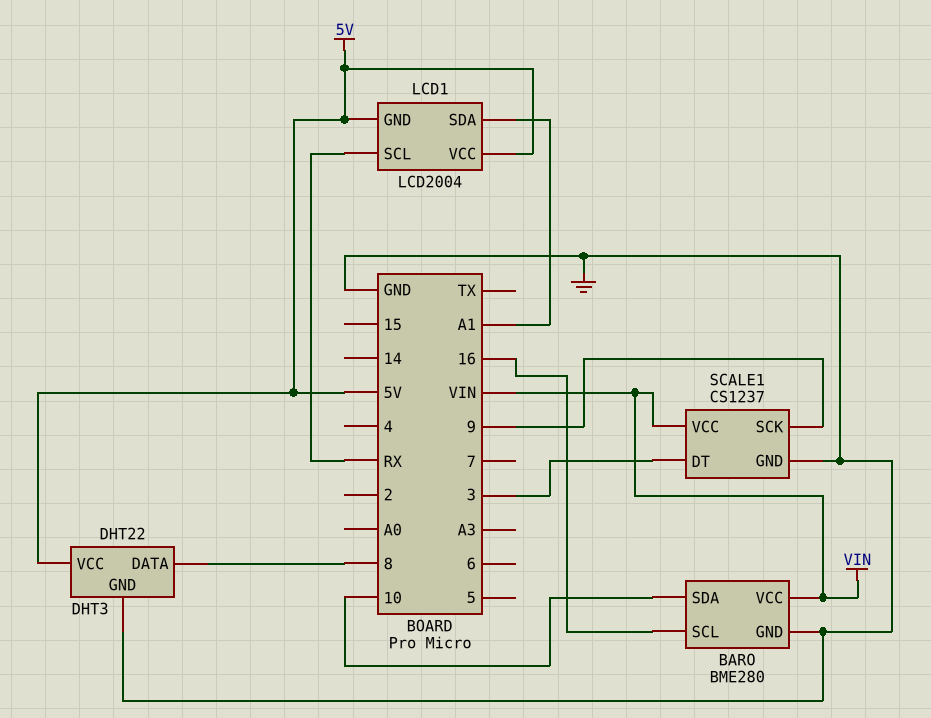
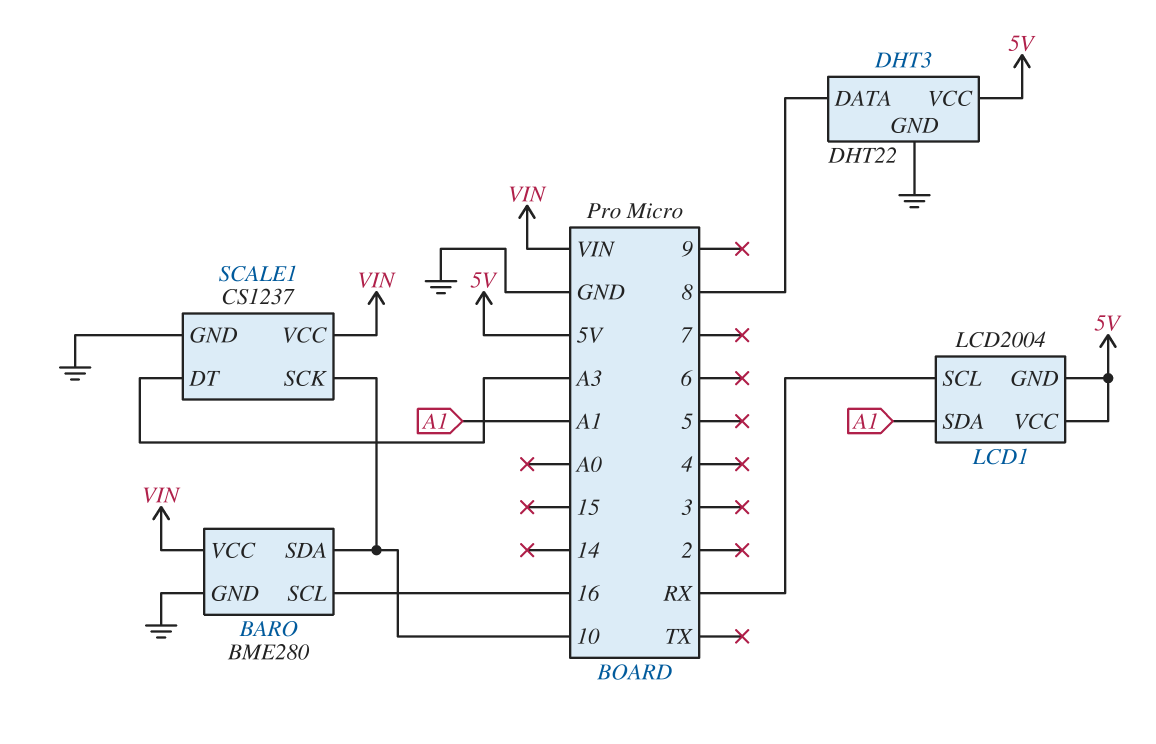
SCALE1 pin DT: 3 -> A3
SCALE1 pin SCK: 9 -> 10

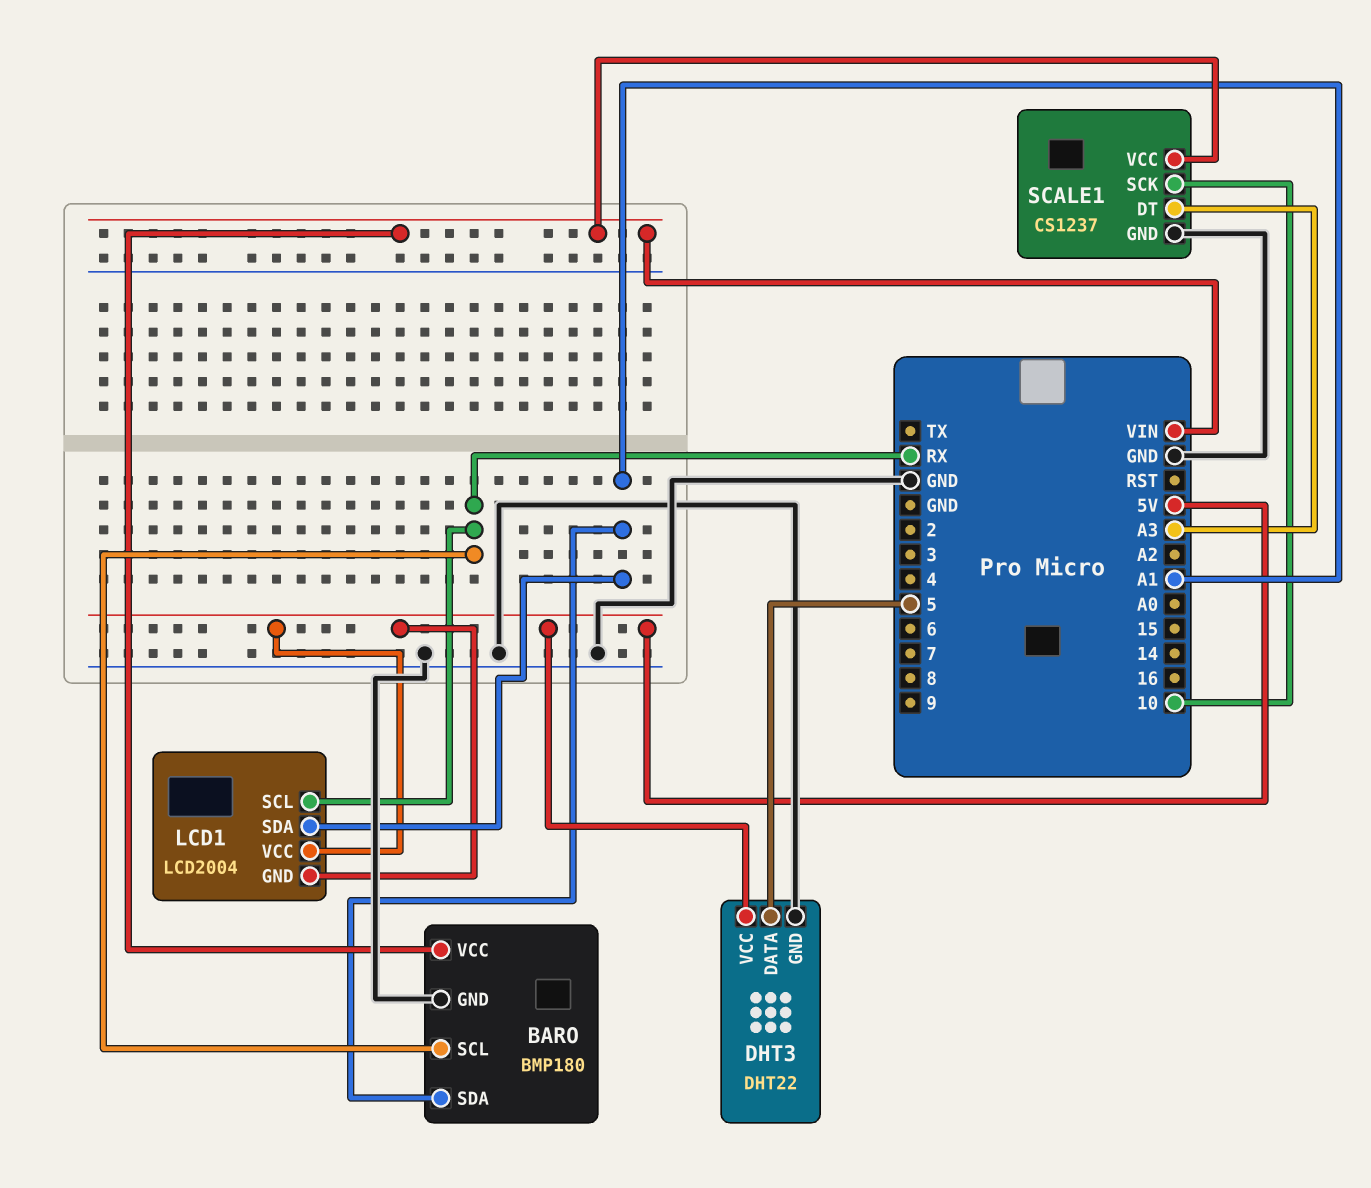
BARO: BME280 -> BMP180
BARO pin SCL: 16 -> RX
BARO pin SDA: 10 -> A1
DHT3 pin DATA: 8 -> 5

